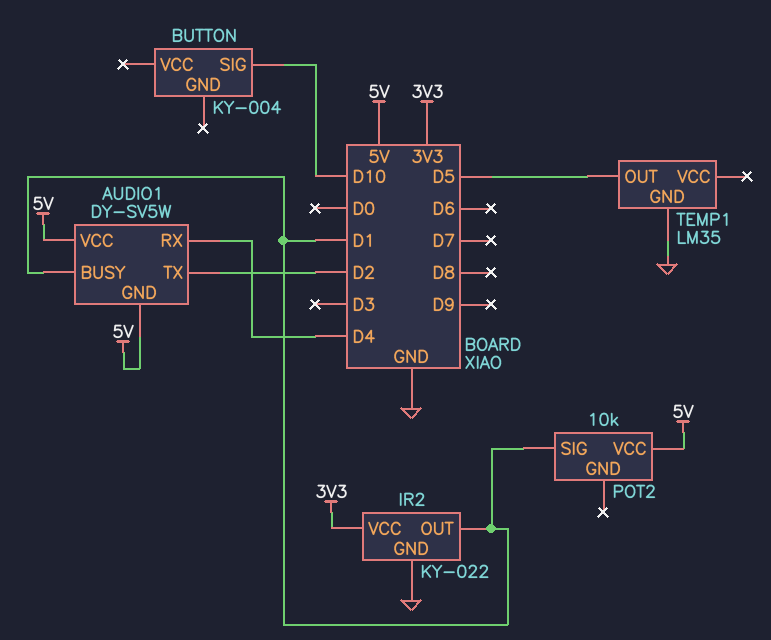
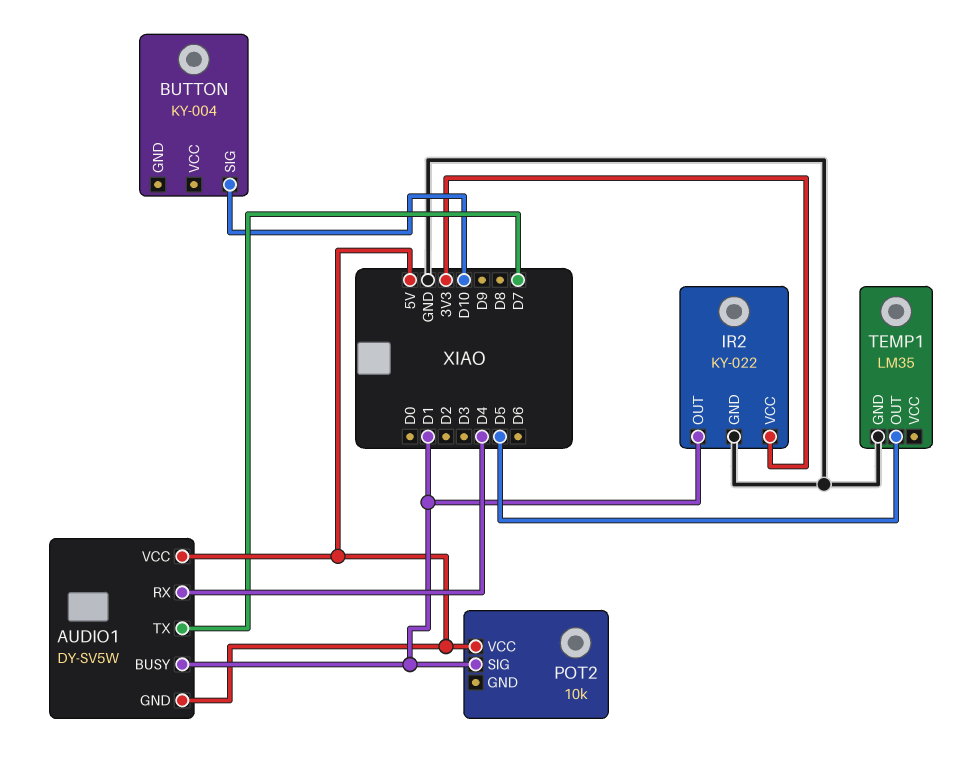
AUDIO1 pin TX: D2 -> D7

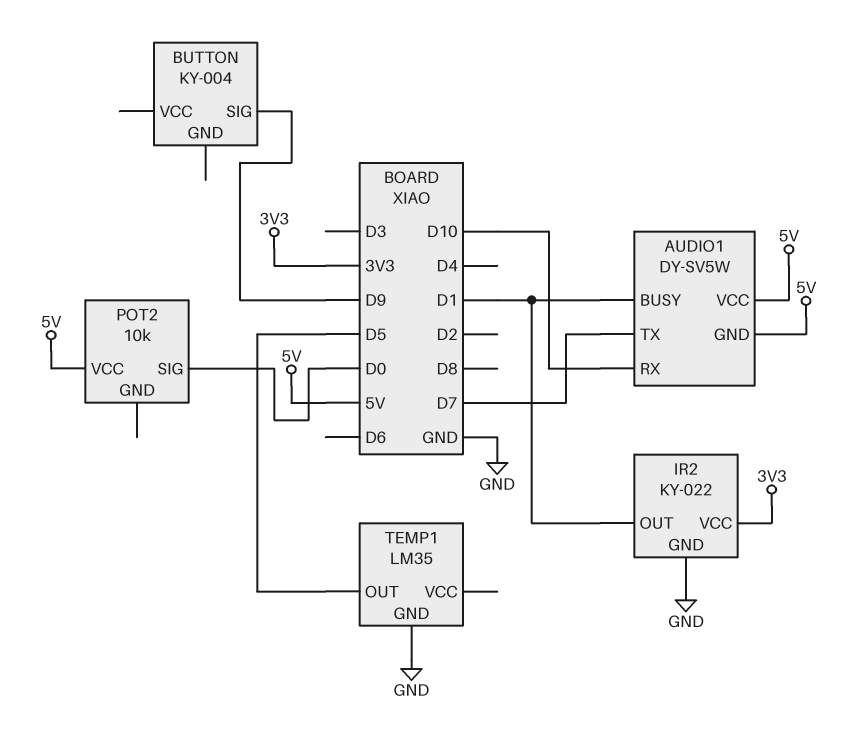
AUDIO1 pin RX: D4 -> D10
BUTTON pin SIG: D10 -> D9
POT2 pin SIG: D1 -> D0

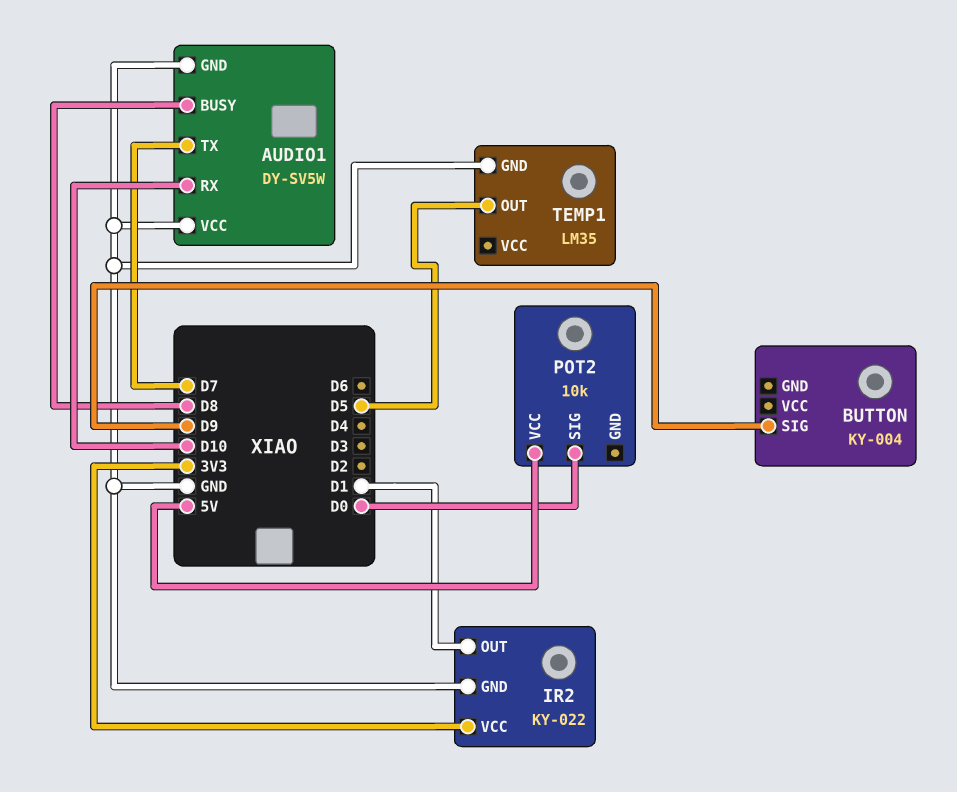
AUDIO1 pin BUSY: D1 -> D8
AUDIO1 pin GND: 5V -> GND
AUDIO1 pin VCC: 5V -> GND

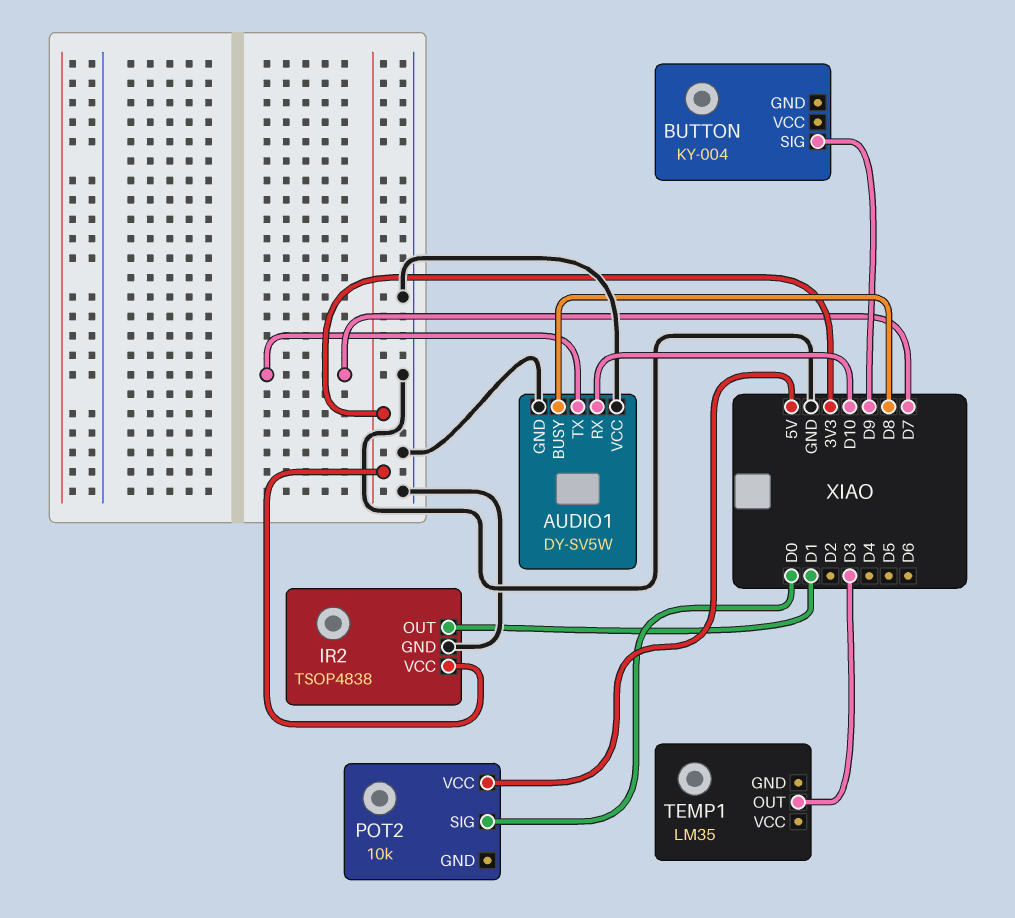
IR2: KY-022 -> TSOP4838
TEMP1 pin GND: GND -> none
TEMP1 pin OUT: D5 -> D3

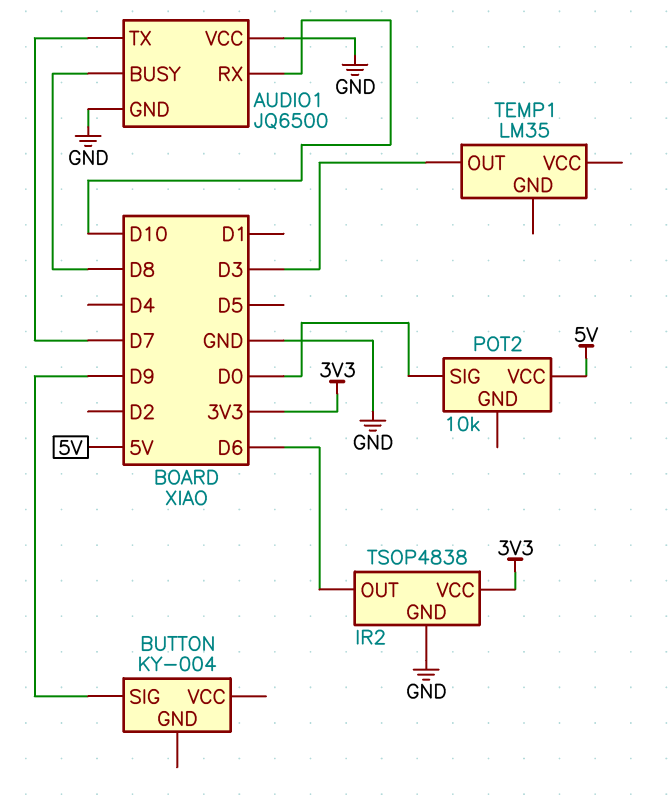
AUDIO1: DY-SV5W -> JQ6500
IR2 pin OUT: D1 -> D6

